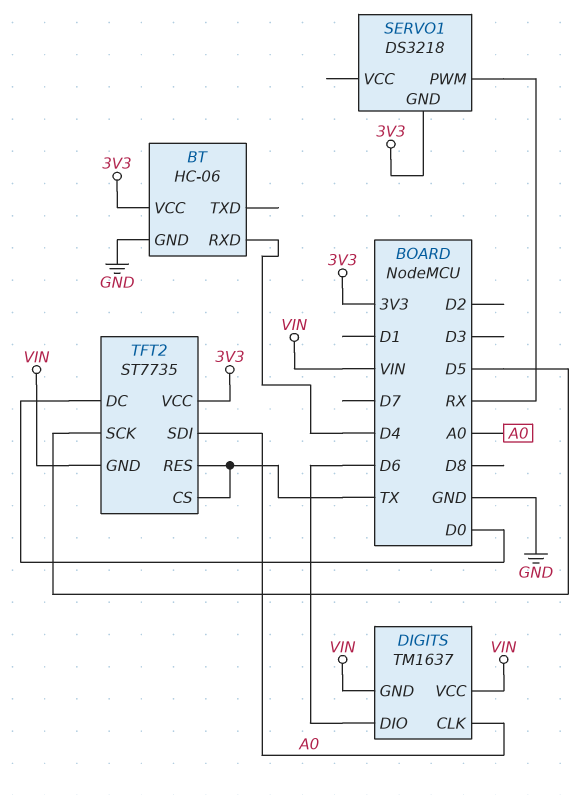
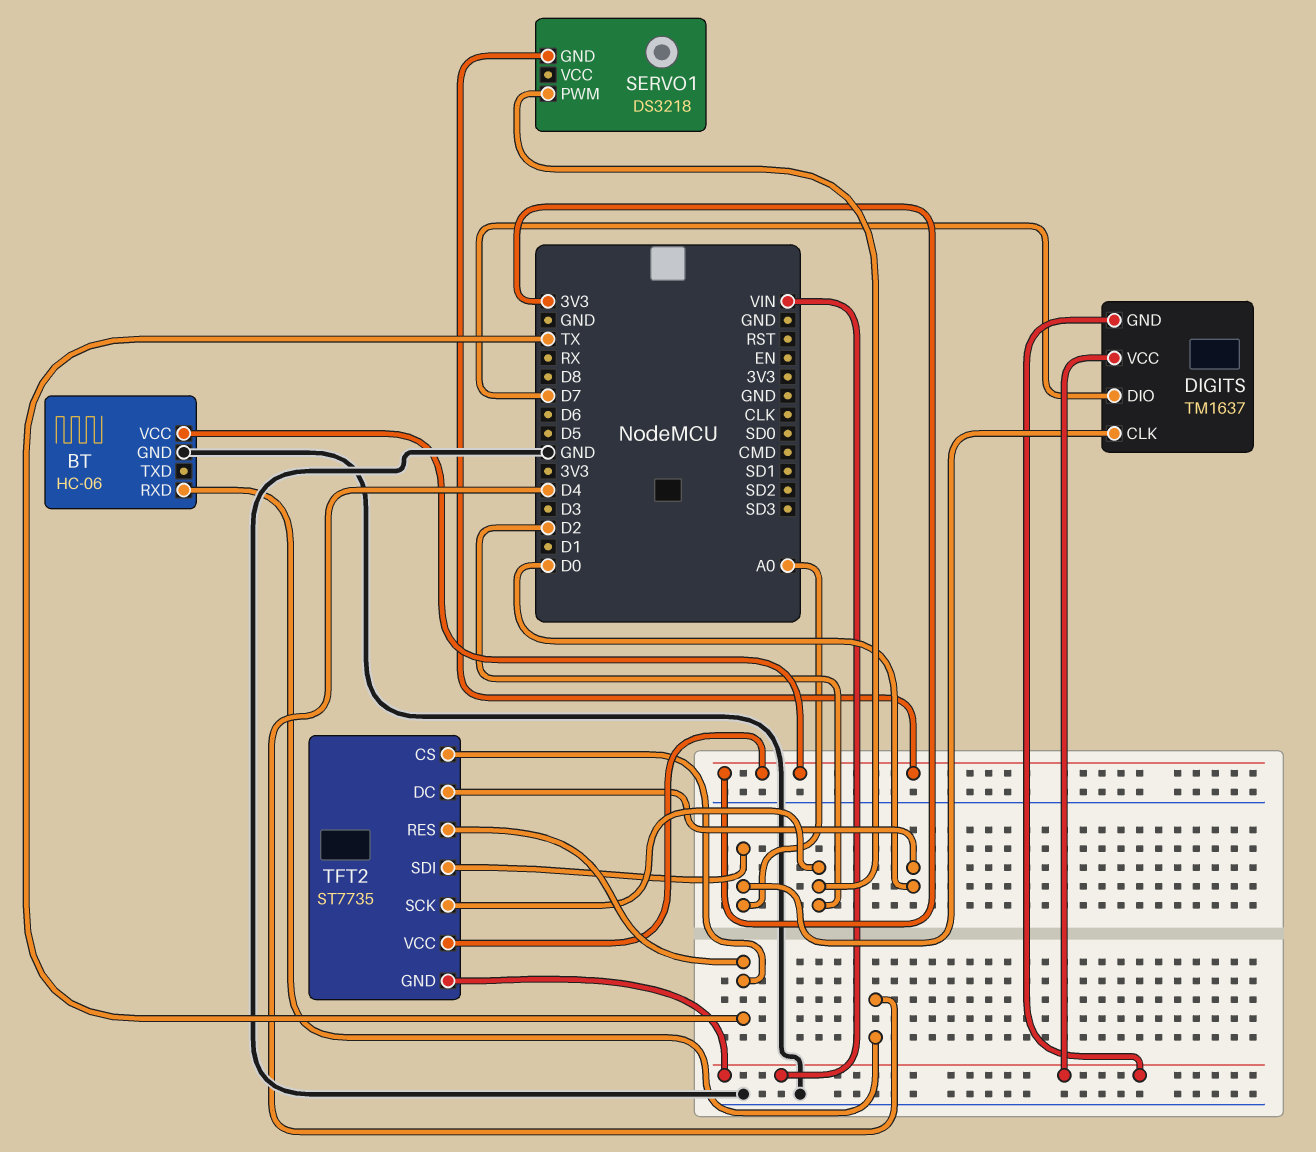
DIGITS pin DIO: D6 -> D7
SERVO1 pin PWM: RX -> D2
TFT2 pin SCK: D5 -> D2

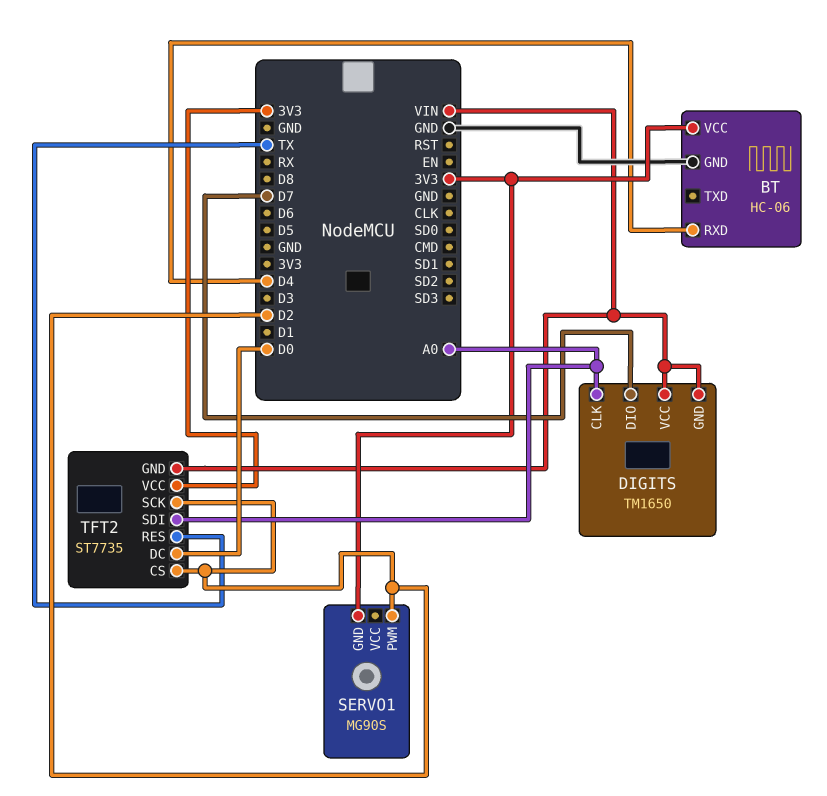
DIGITS: TM1637 -> TM1650
SERVO1: DS3218 -> MG90S
TFT2 pin CS: TX -> D2

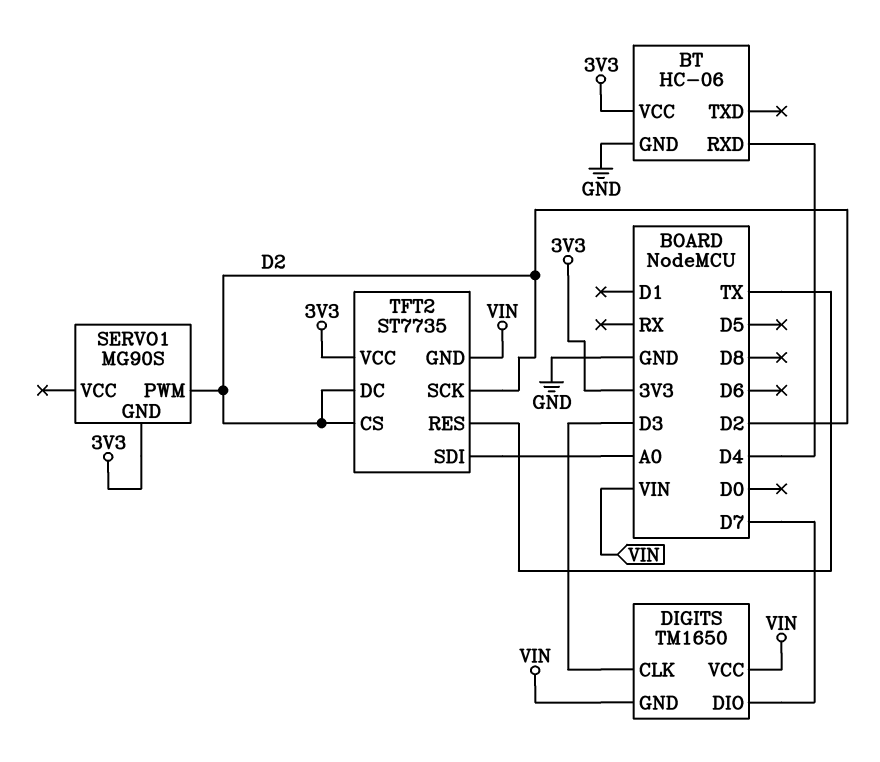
DIGITS pin CLK: A0 -> D3
TFT2 pin DC: D0 -> D2

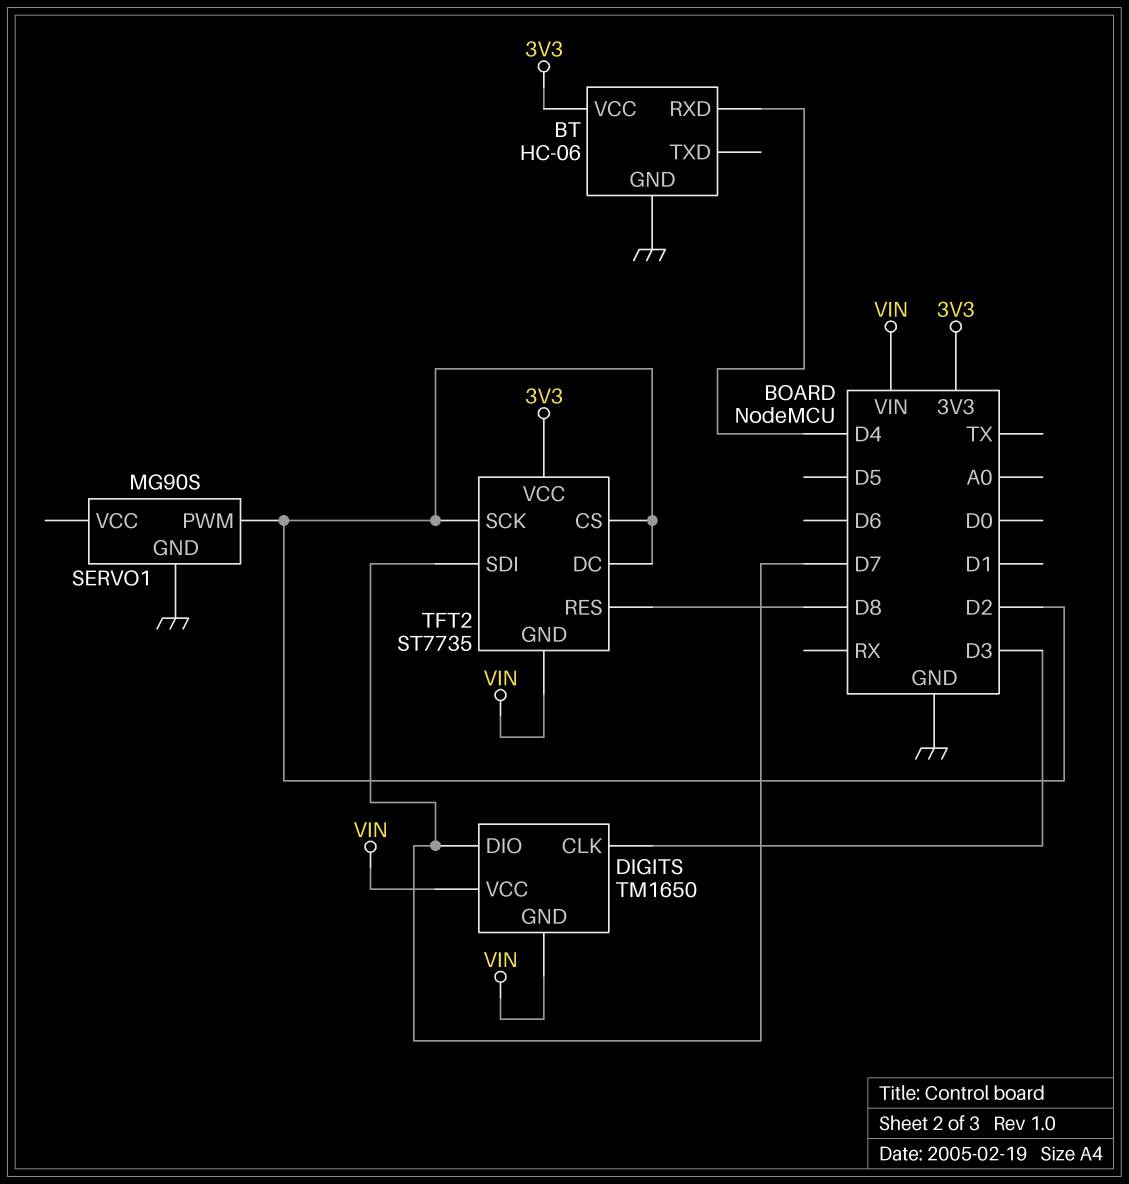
SERVO1 pin GND: 3V3 -> GND
TFT2 pin RES: TX -> D8
TFT2 pin SDI: A0 -> D7

